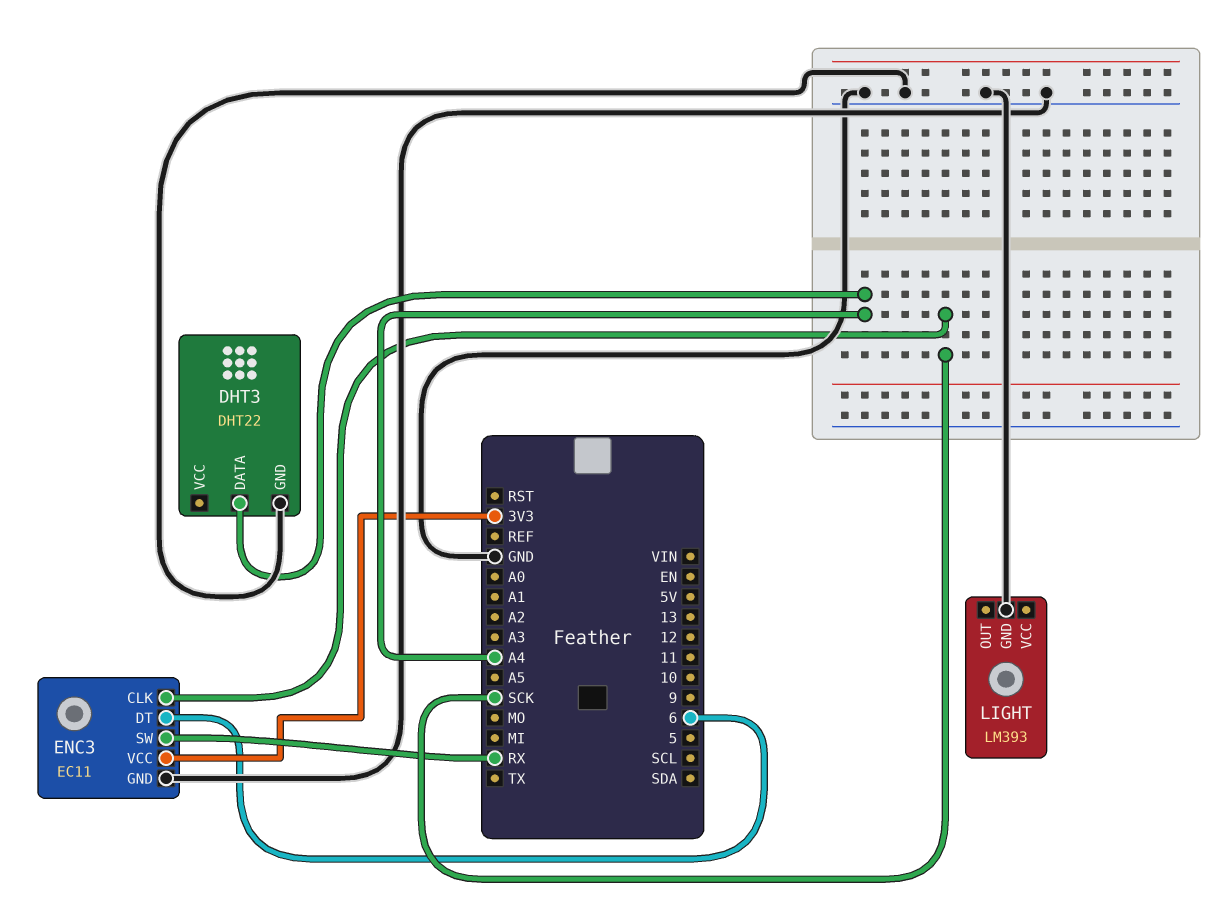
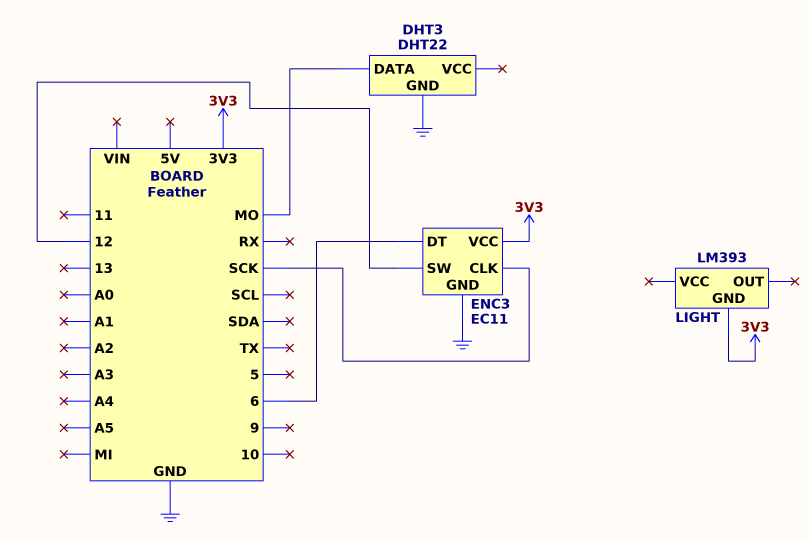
DHT3 pin DATA: A4 -> MO
ENC3 pin SW: RX -> 12
LIGHT pin GND: GND -> 3V3

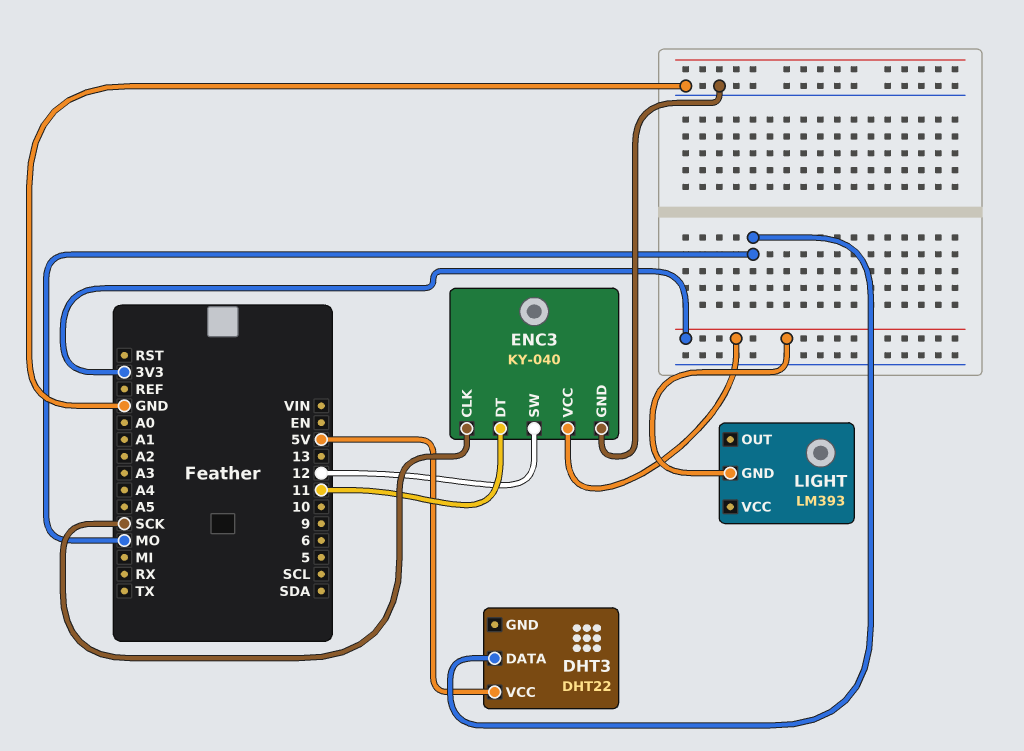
DHT3 pin GND: GND -> none
DHT3 pin VCC: none -> 5V
ENC3: EC11 -> KY-040
ENC3 pin DT: 6 -> 11

